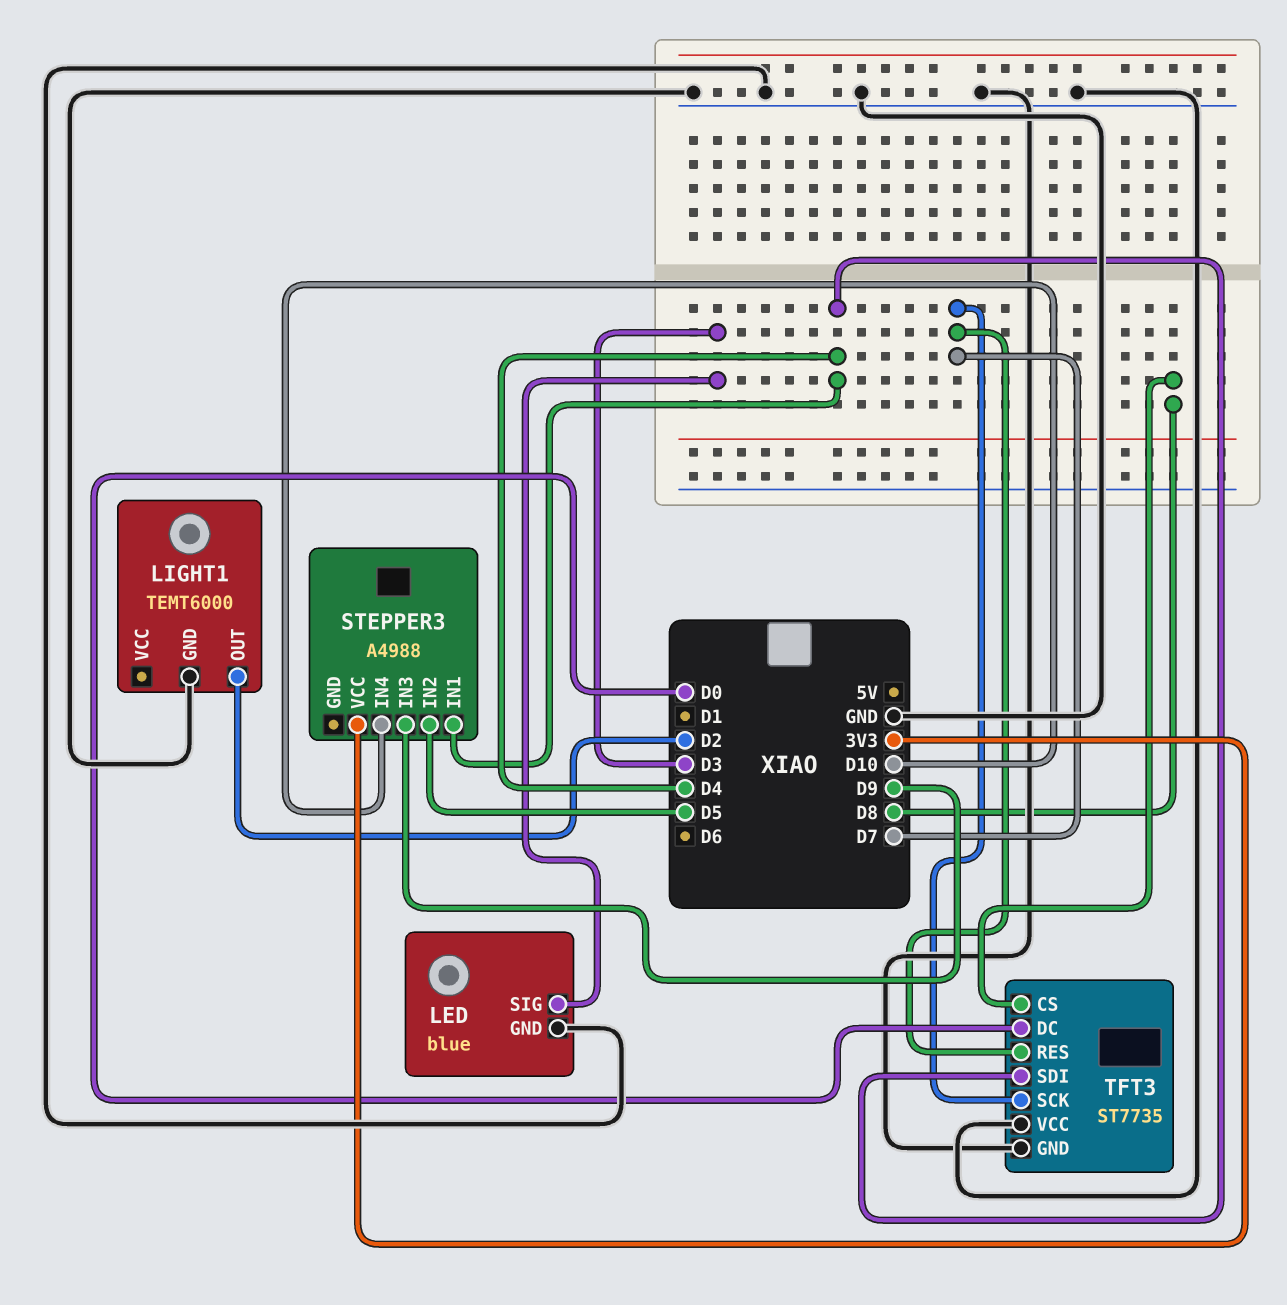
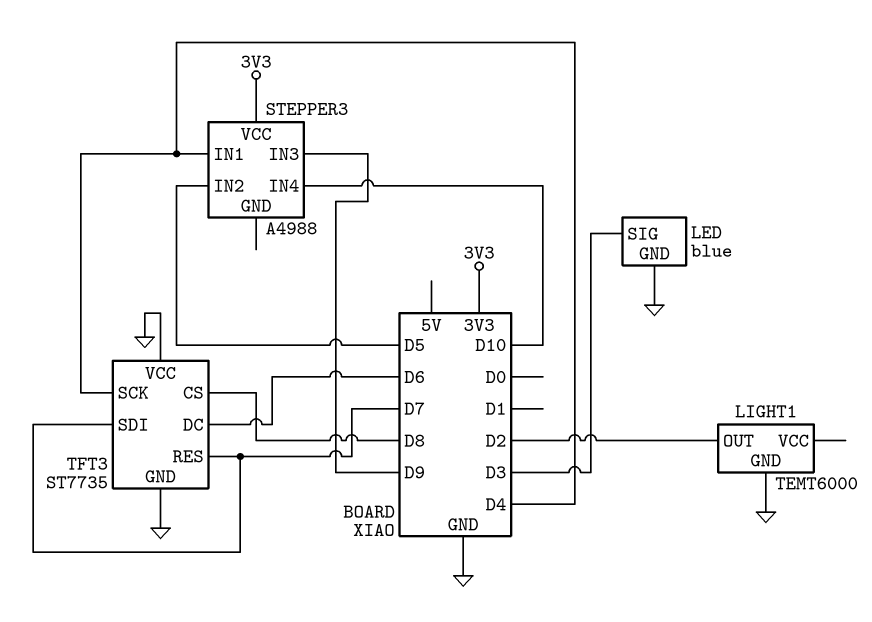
TFT3 pin DC: D0 -> D6
TFT3 pin SCK: D7 -> D4
TFT3 pin SDI: D4 -> D7

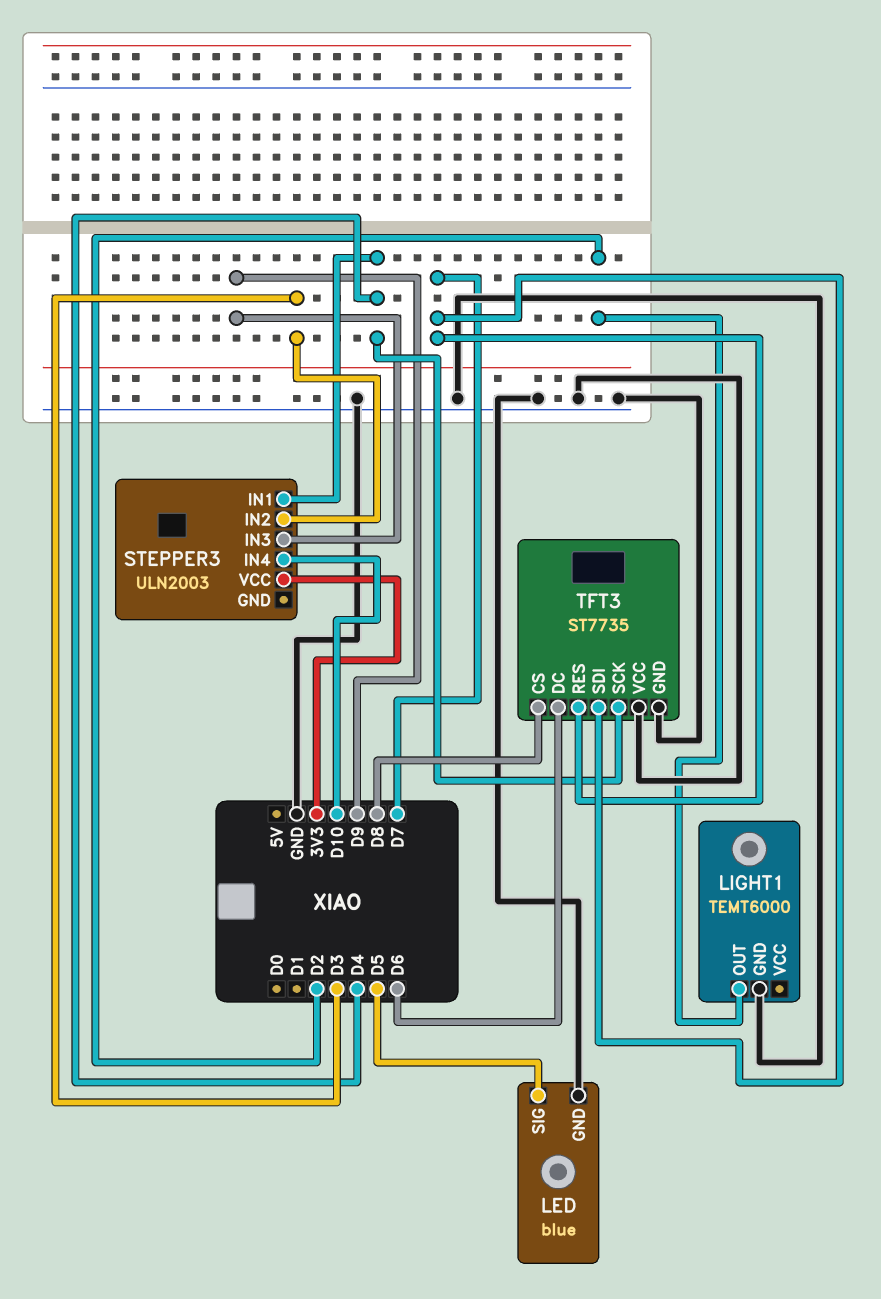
LED pin SIG: D3 -> D5
STEPPER3: A4988 -> ULN2003
STEPPER3 pin IN2: D5 -> D3

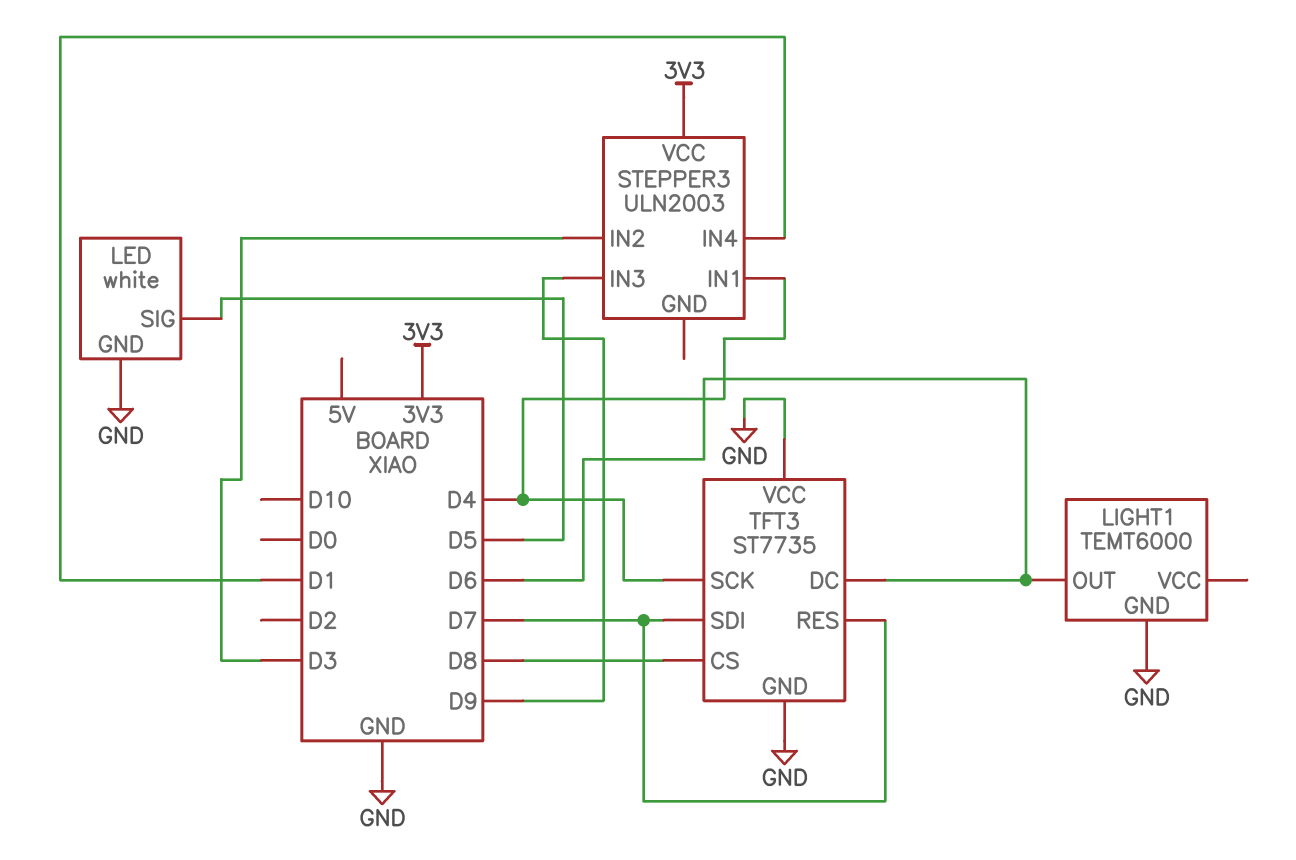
LED: blue -> white
LIGHT1 pin OUT: D2 -> D6
STEPPER3 pin IN4: D10 -> D1

